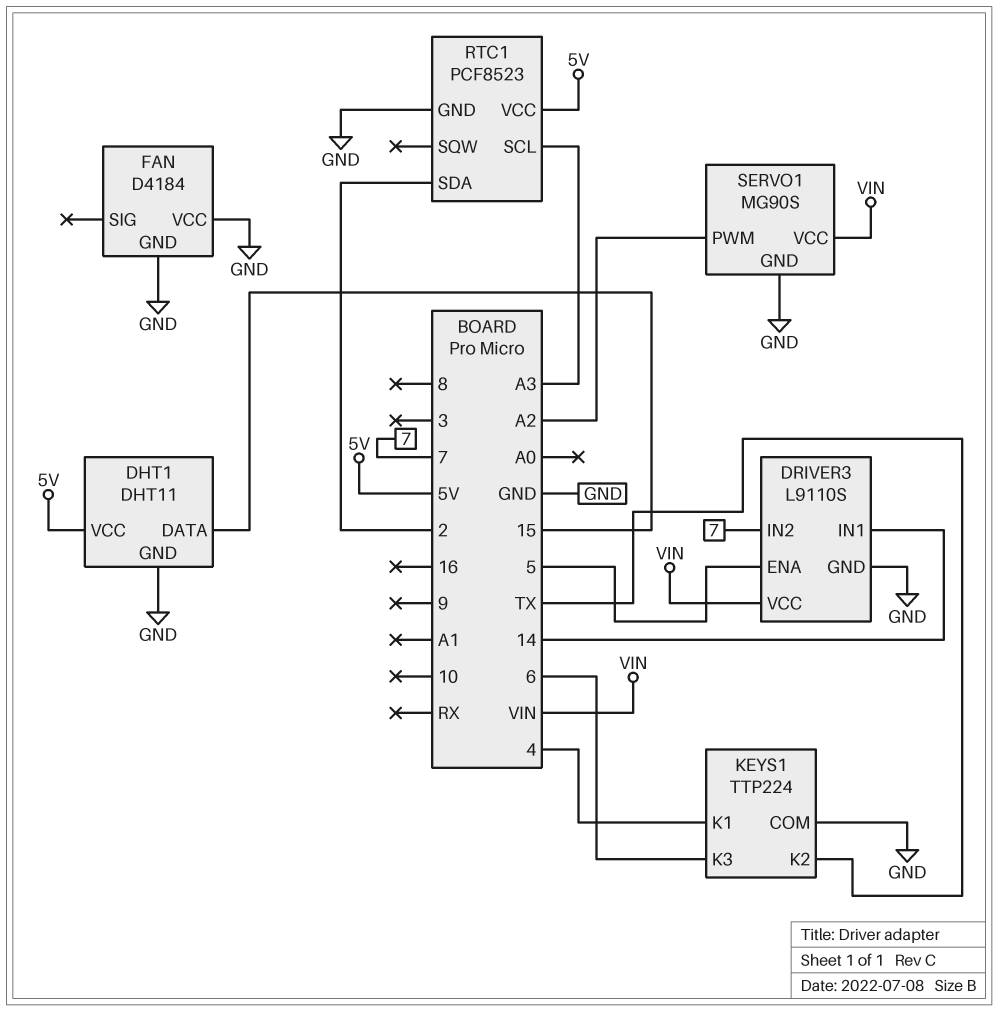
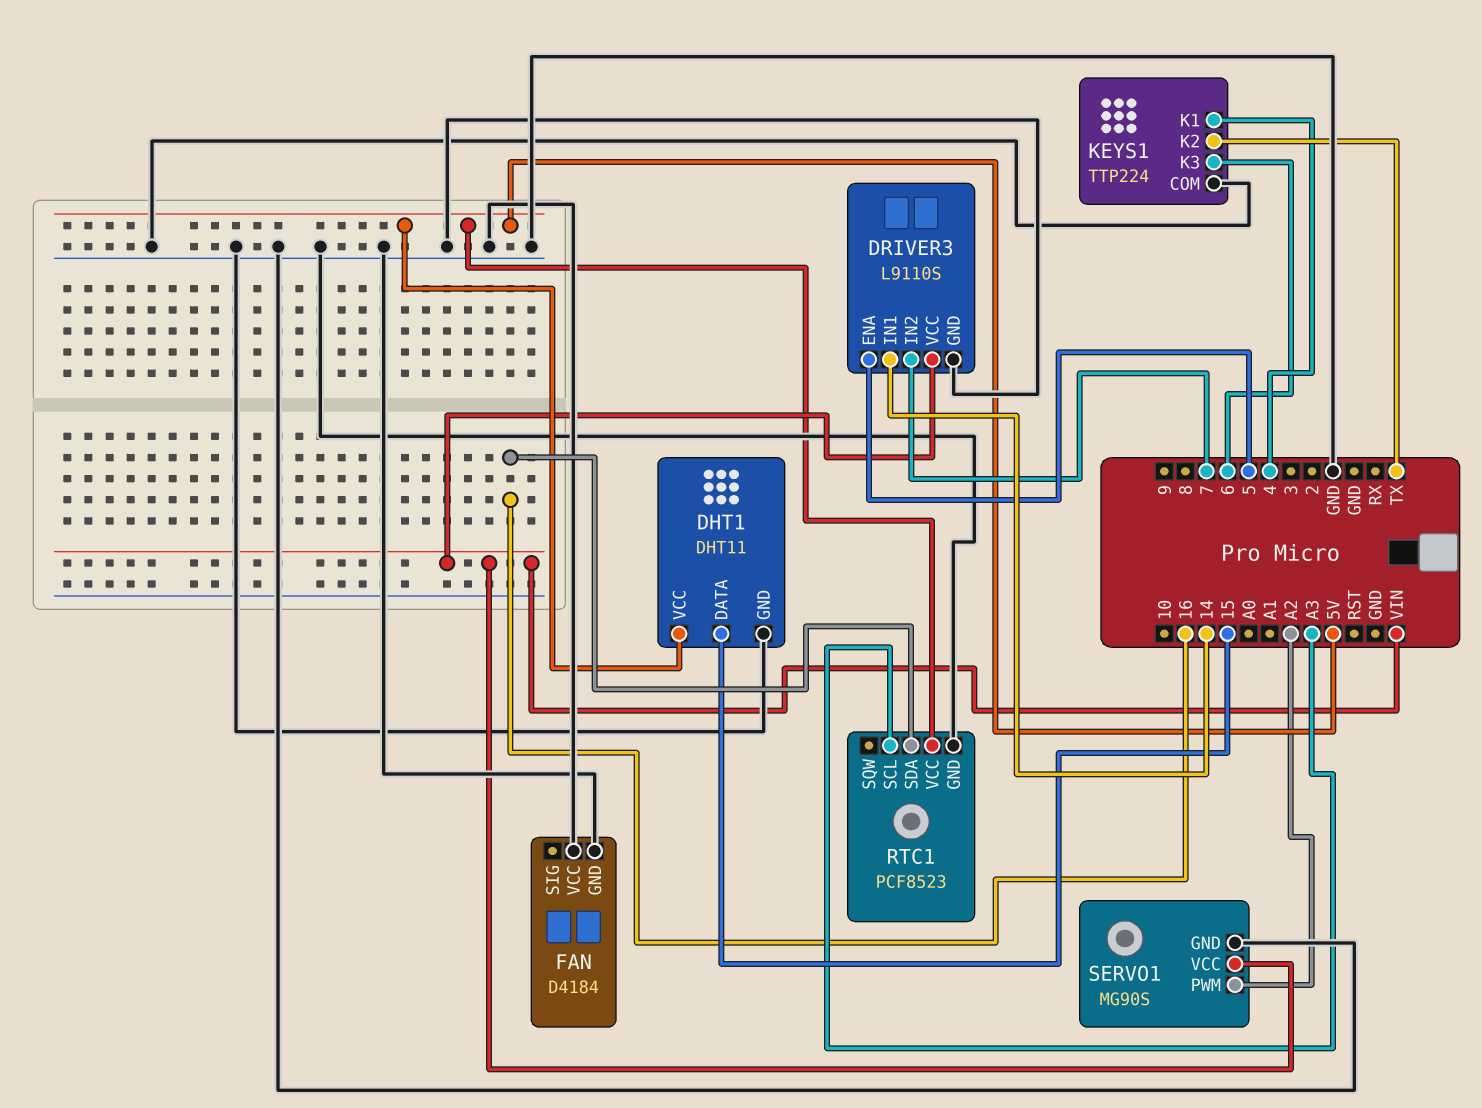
RTC1 pin SDA: 2 -> 16

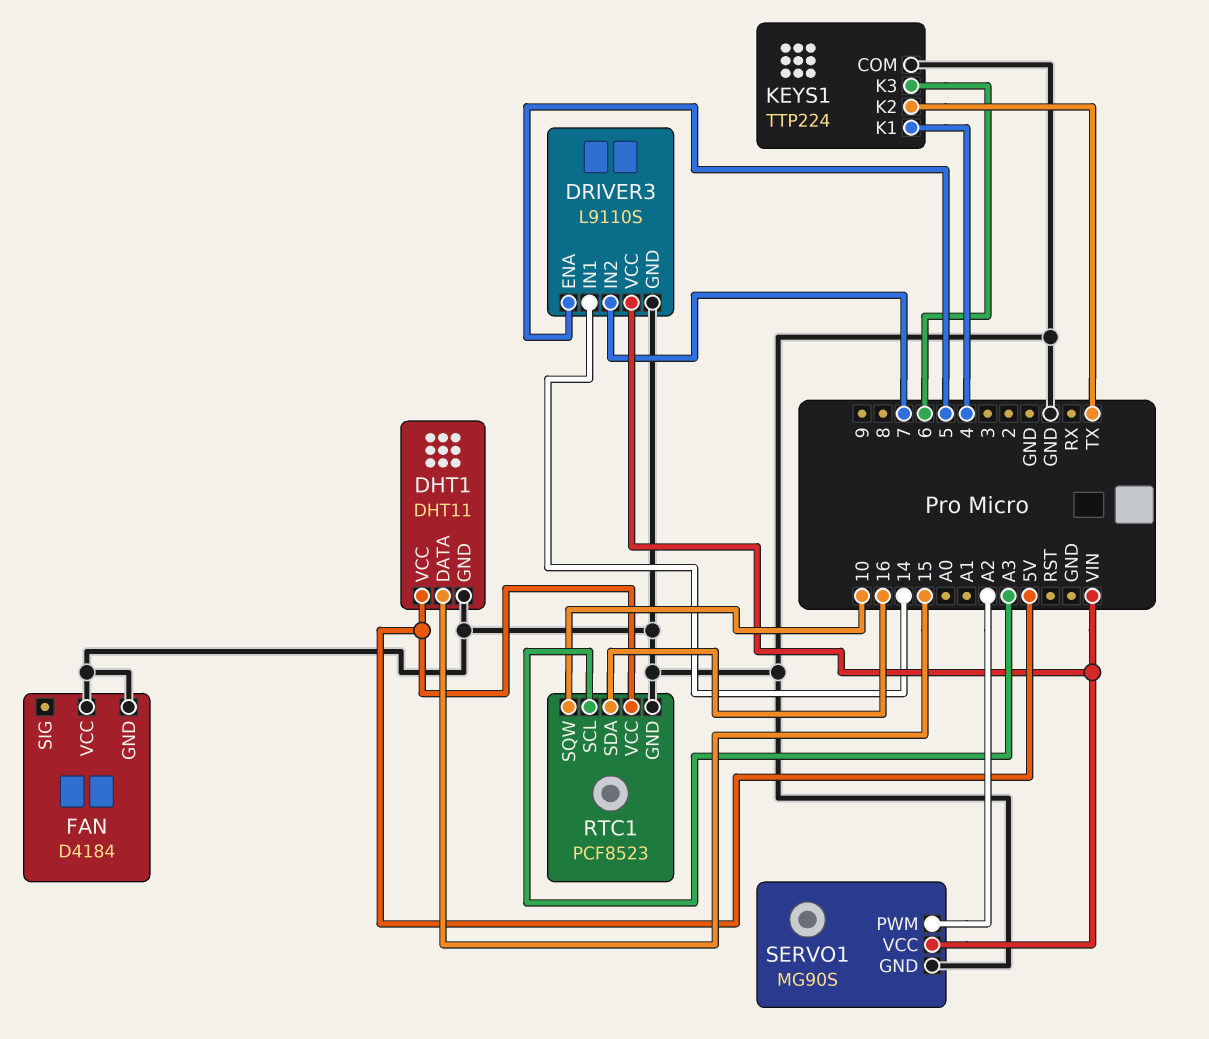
RTC1 pin SQW: none -> 10

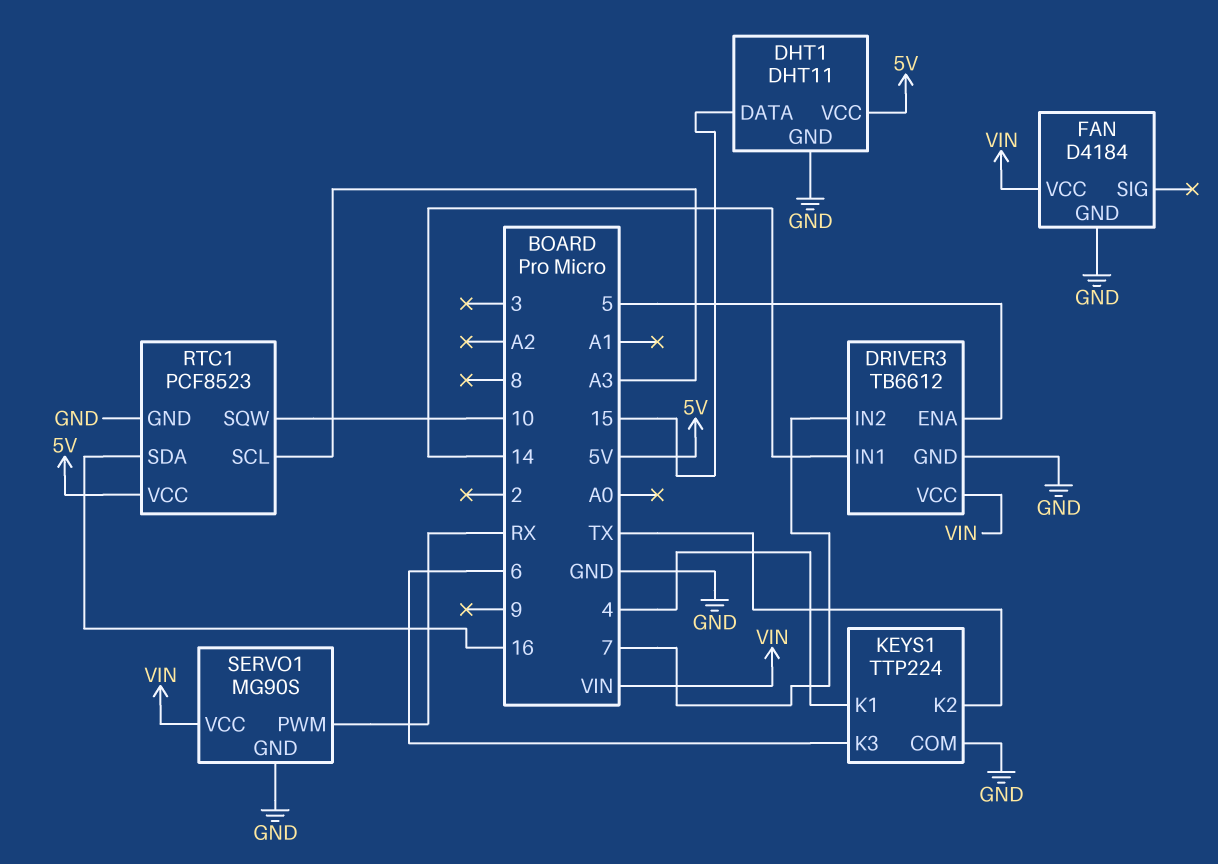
DRIVER3: L9110S -> TB6612
FAN pin VCC: GND -> VIN
SERVO1 pin PWM: A2 -> RX

